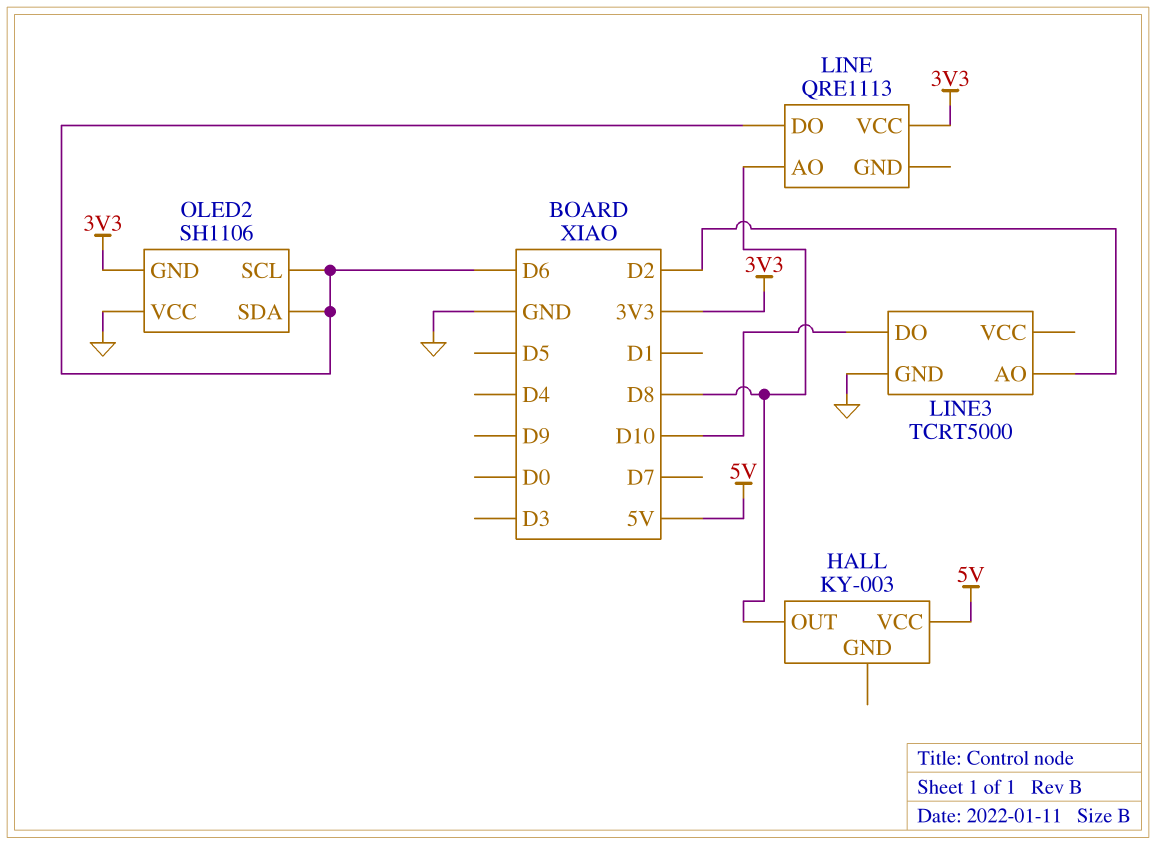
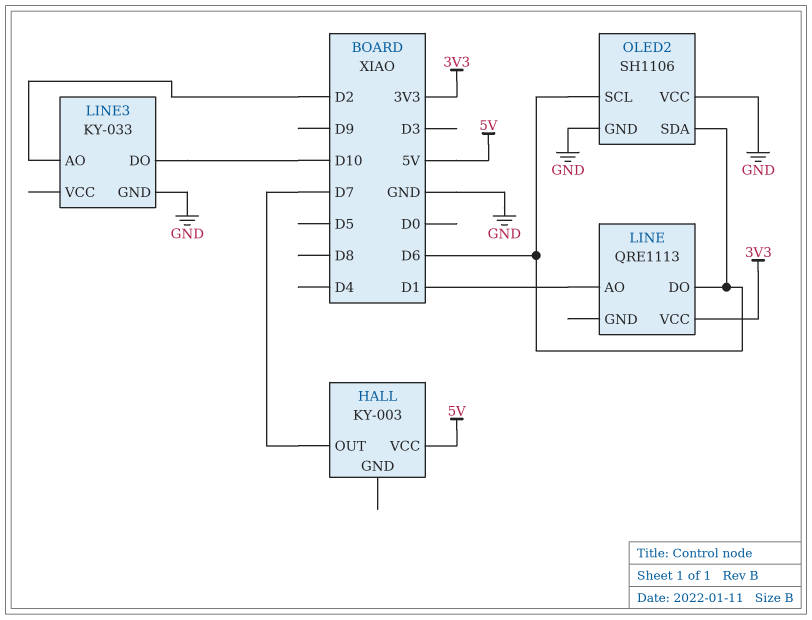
HALL pin OUT: D8 -> D7
LINE pin AO: D8 -> D1
LINE3: TCRT5000 -> KY-033
OLED2 pin GND: 3V3 -> GND

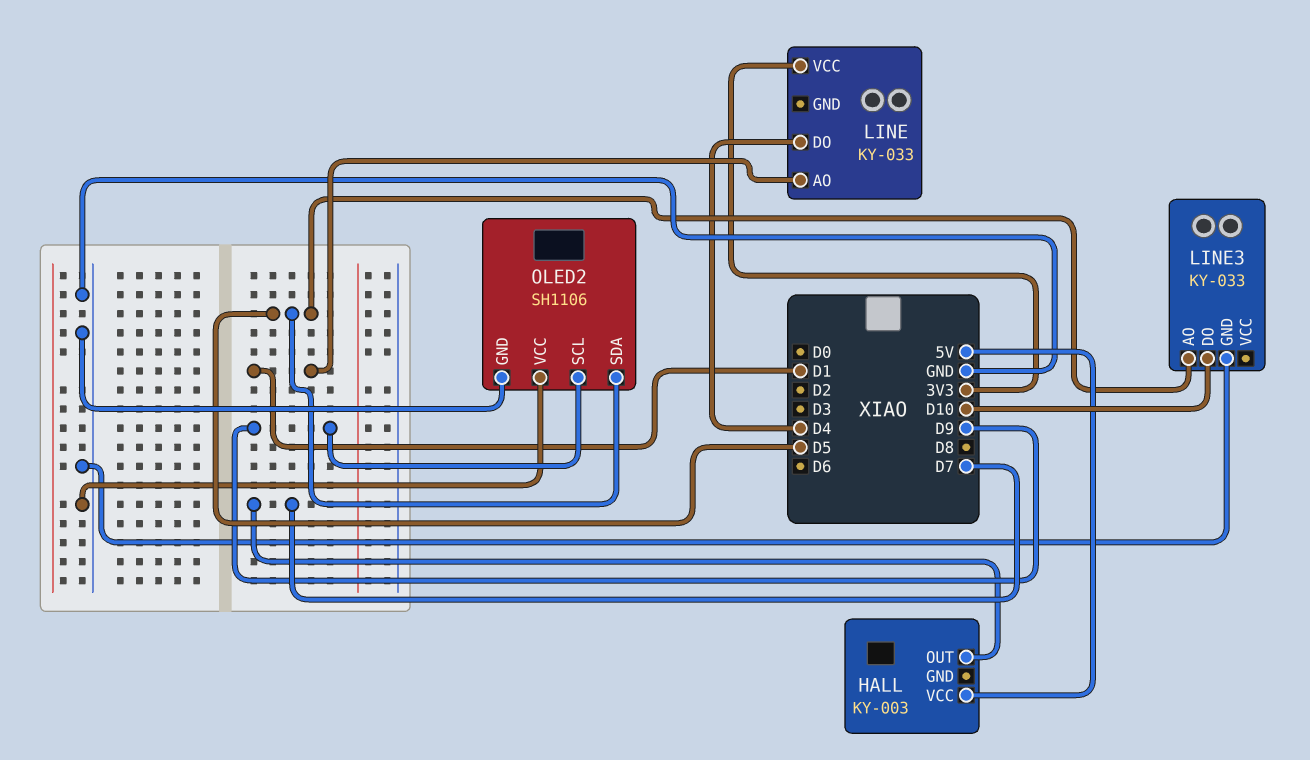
LINE: QRE1113 -> KY-033
LINE pin DO: D6 -> D4
LINE3 pin AO: D2 -> D5
OLED2 pin SCL: D6 -> D9
OLED2 pin SDA: D6 -> D5

